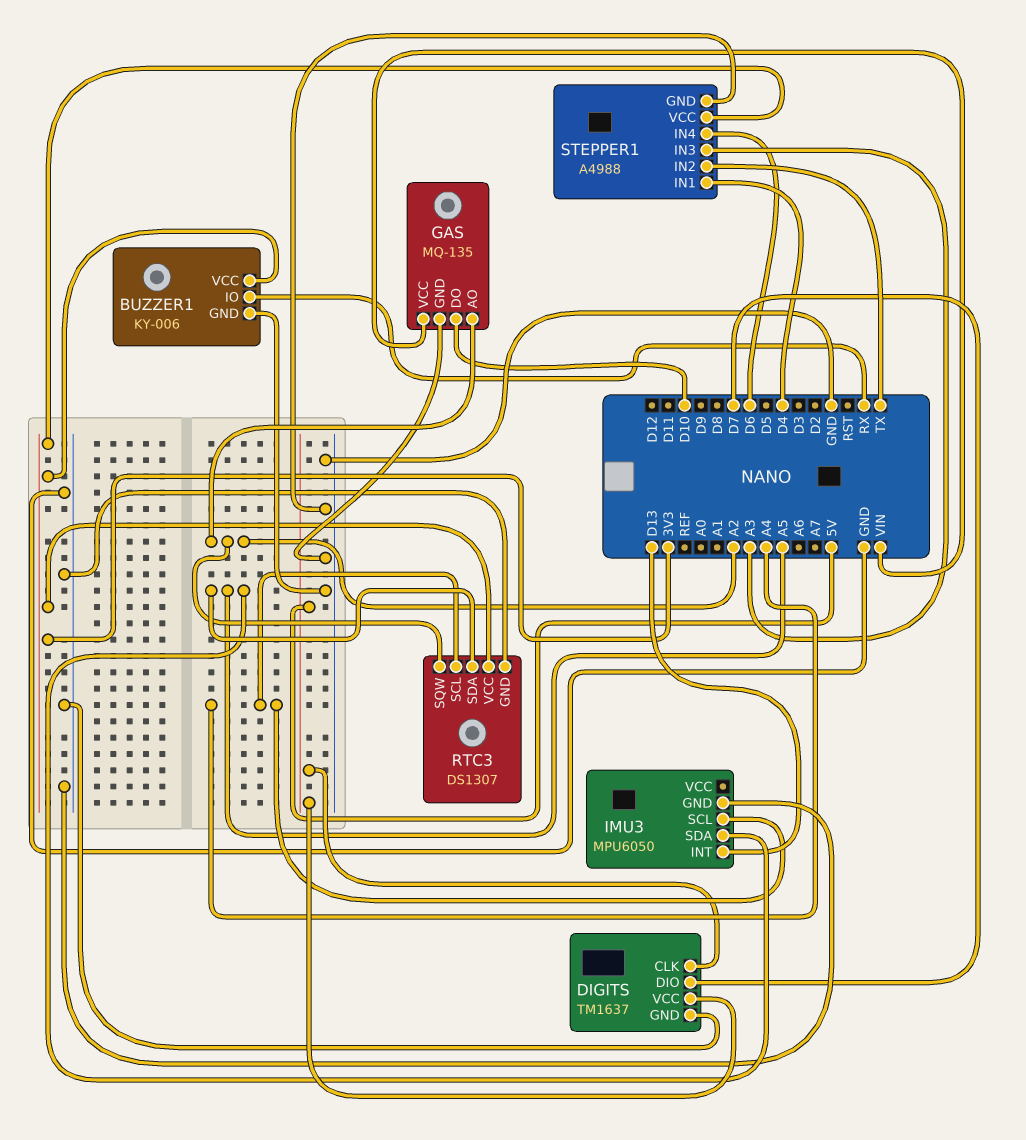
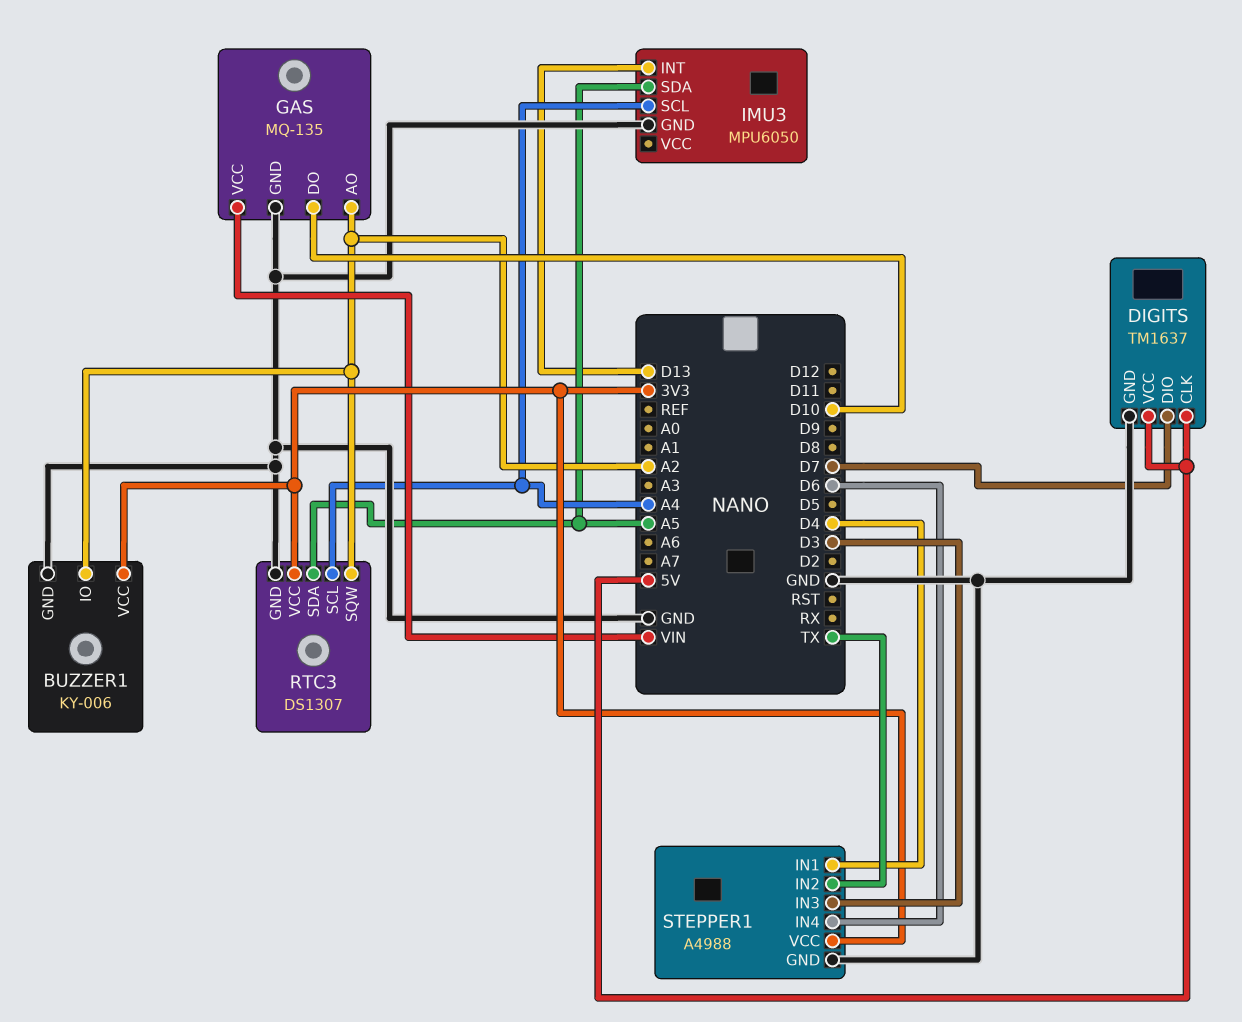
BUZZER1 pin IO: RX -> A2
STEPPER1 pin IN3: A3 -> D3

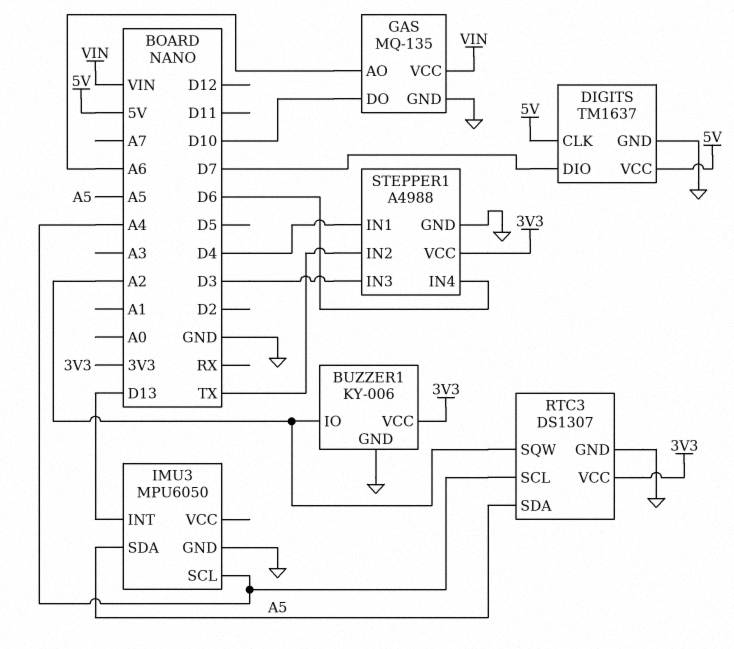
GAS pin AO: A2 -> A6

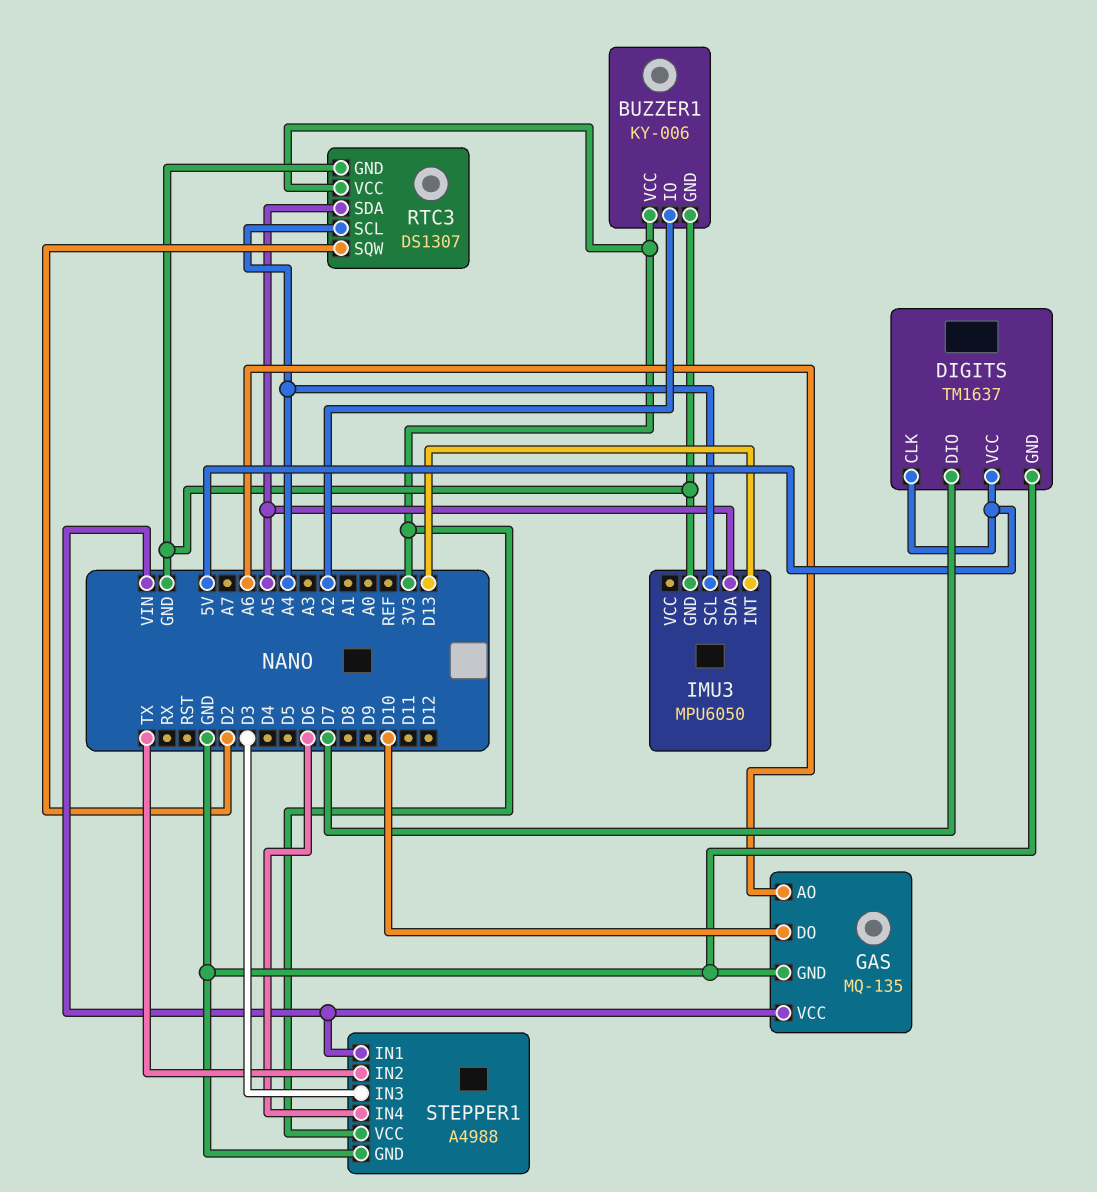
RTC3 pin SQW: A2 -> D2
STEPPER1 pin IN1: D4 -> VIN

